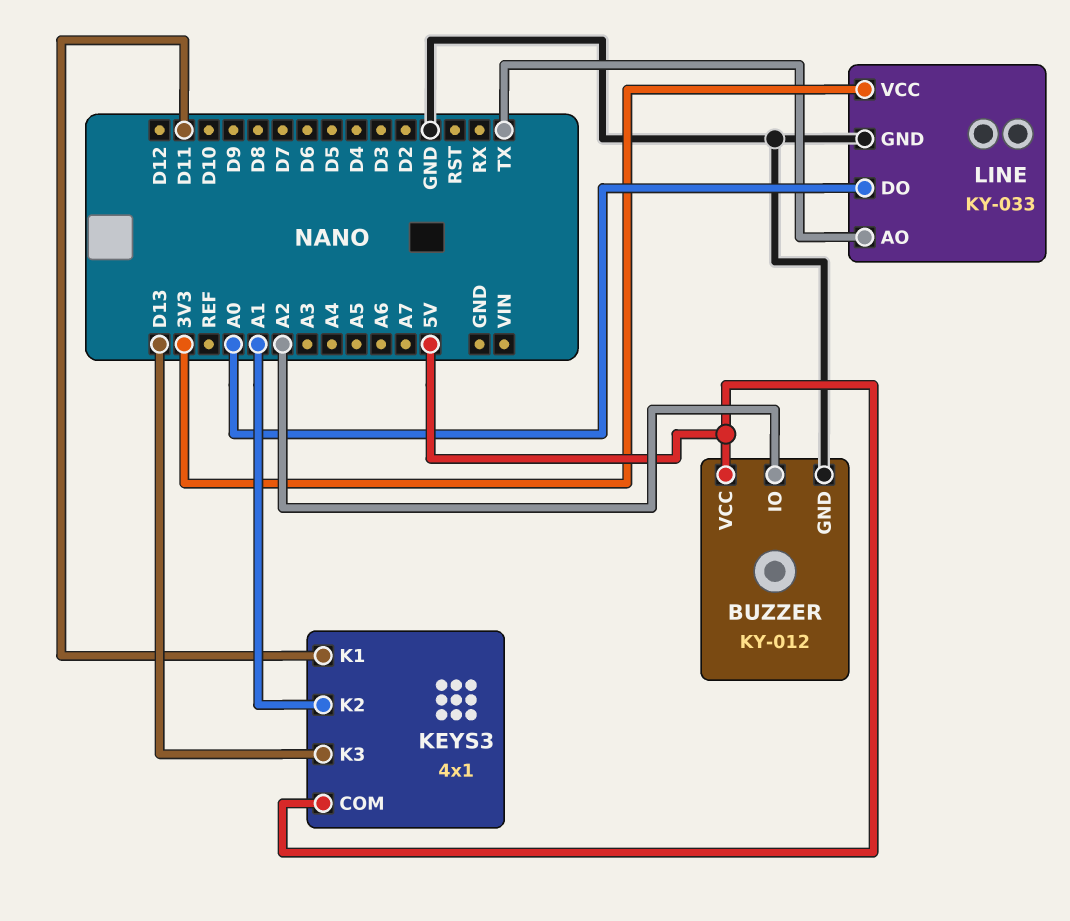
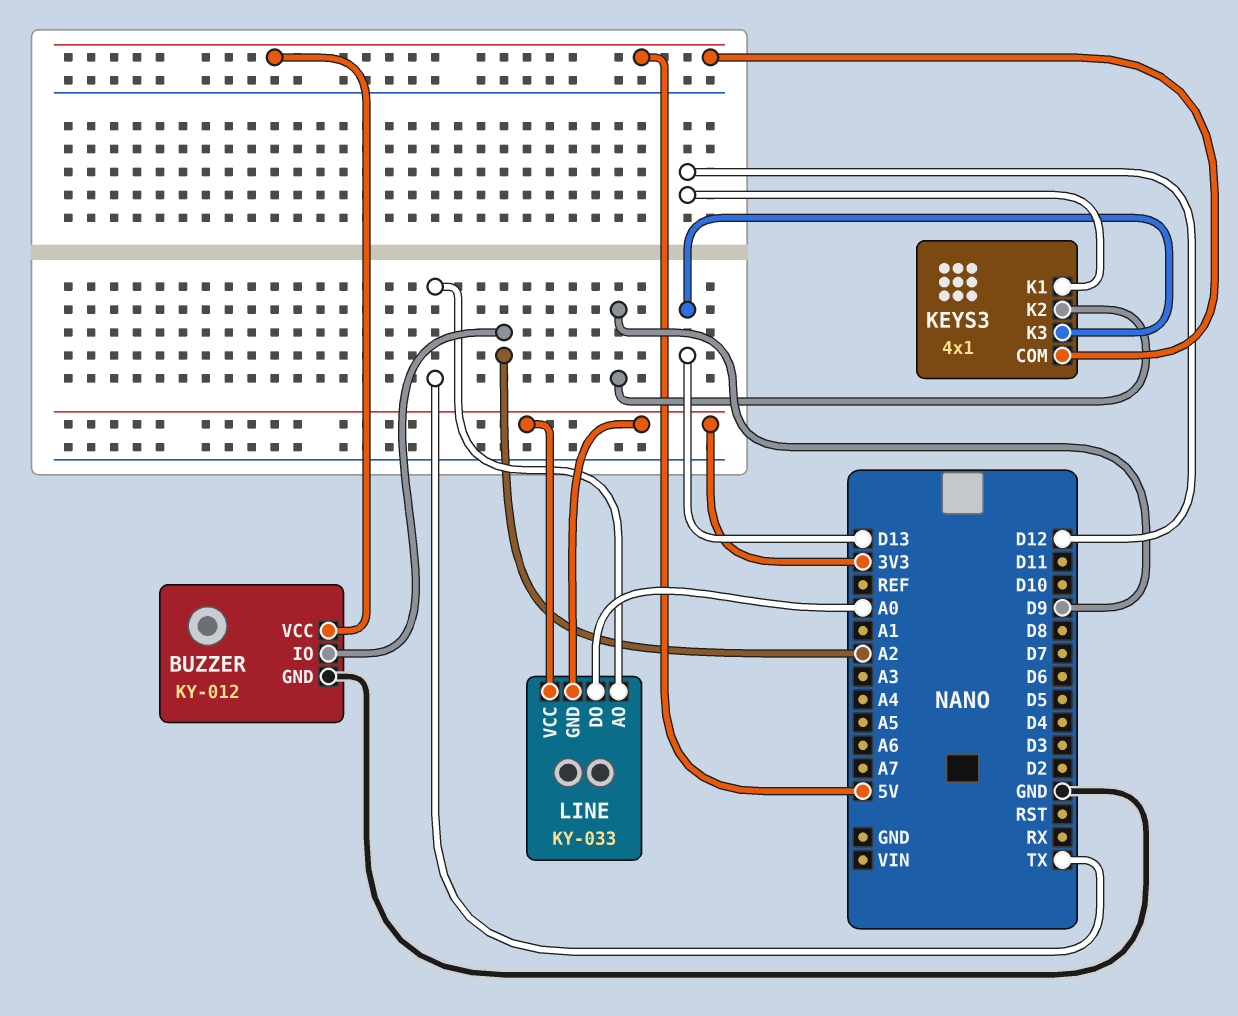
KEYS3 pin K1: D11 -> D12
KEYS3 pin K2: A1 -> D9
LINE pin GND: GND -> 3V3

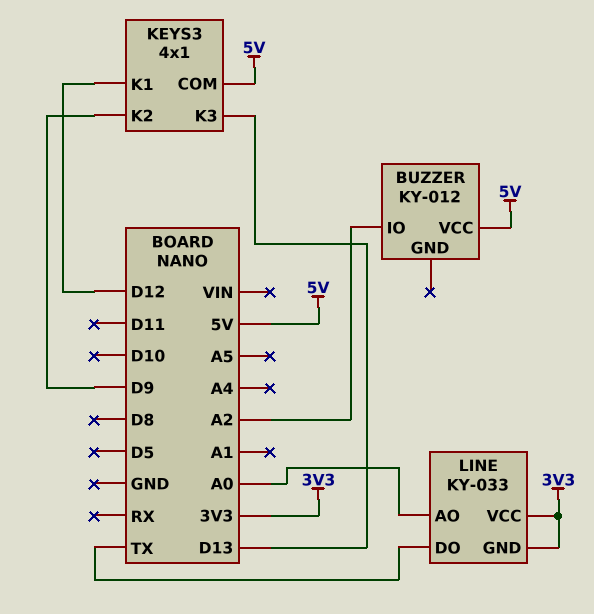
BUZZER pin GND: GND -> none
LINE pin AO: TX -> A0
LINE pin DO: A0 -> TX

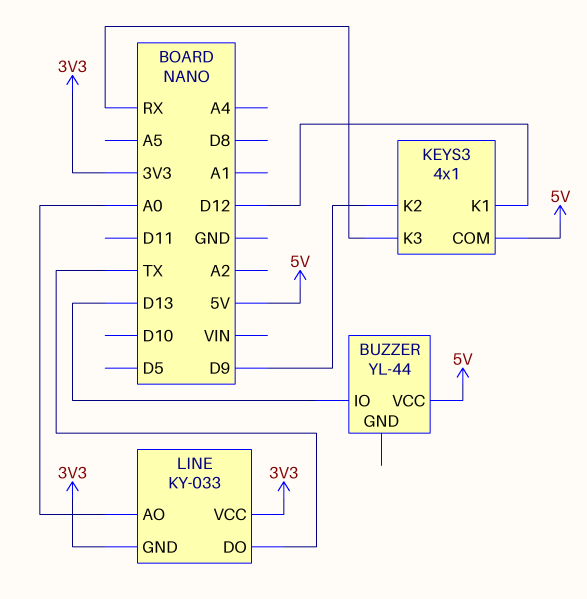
BUZZER: KY-012 -> YL-44
BUZZER pin IO: A2 -> D13
KEYS3 pin K3: D13 -> RX

